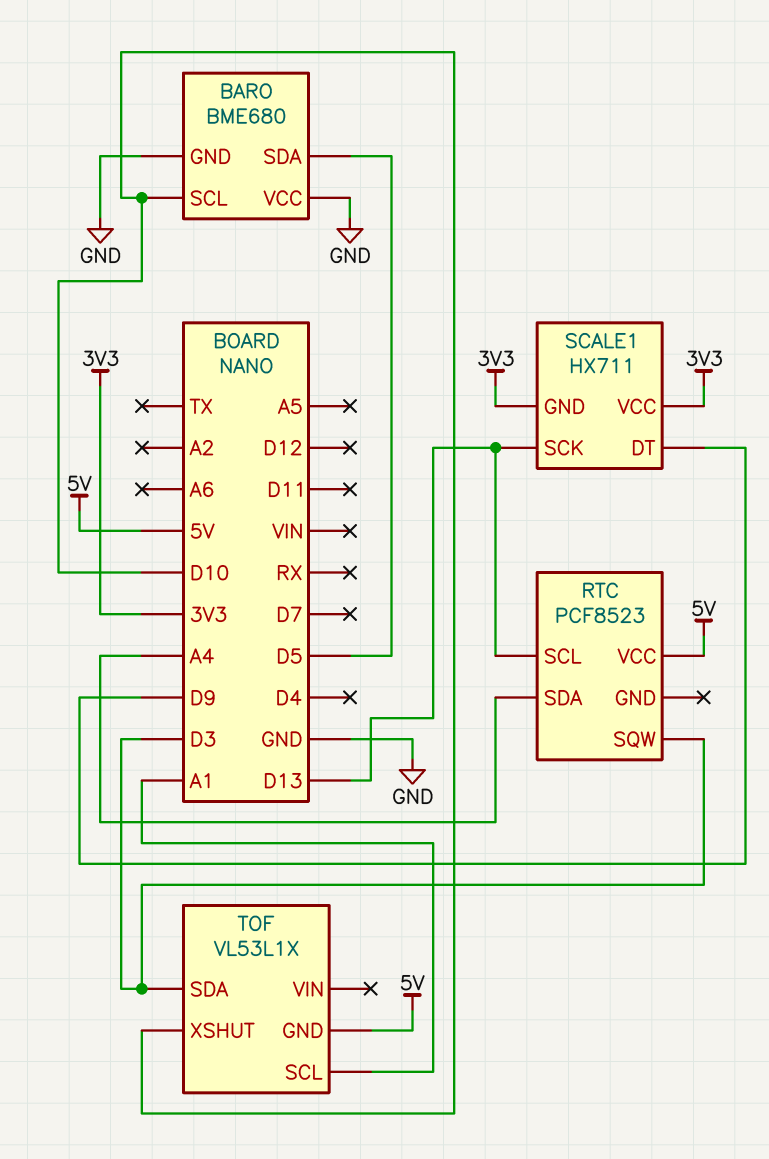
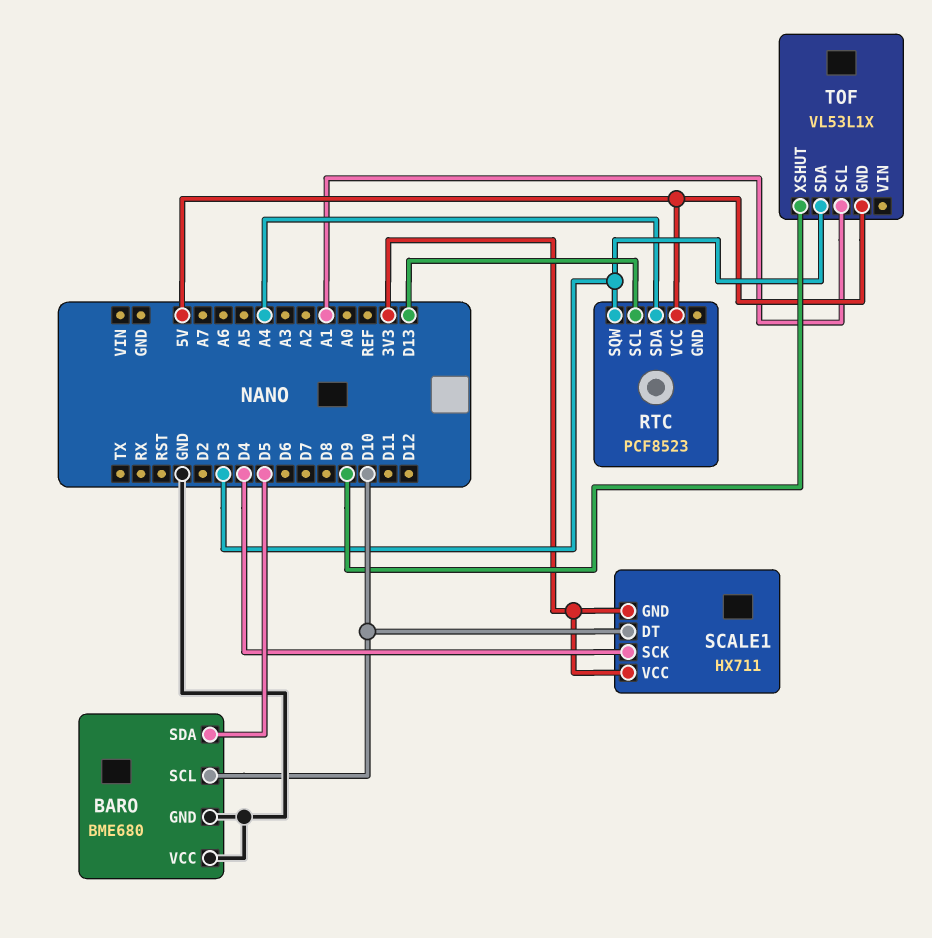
SCALE1 pin DT: D9 -> D10
SCALE1 pin SCK: D13 -> D4
TOF pin XSHUT: D10 -> D9

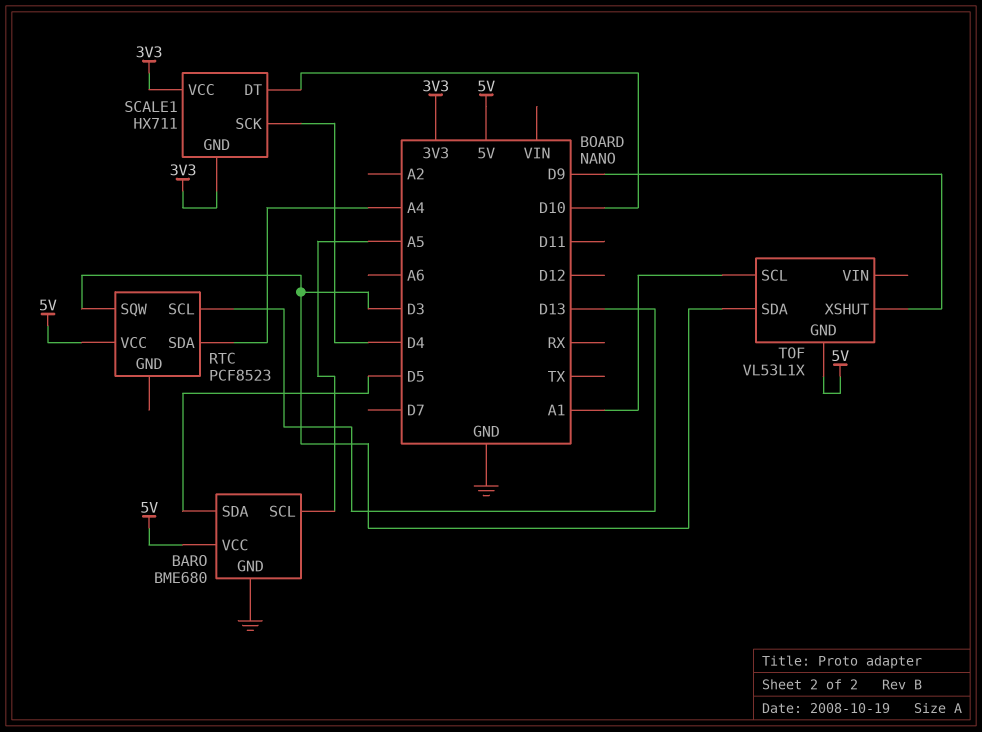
BARO pin SCL: D10 -> A5
BARO pin VCC: GND -> 5V

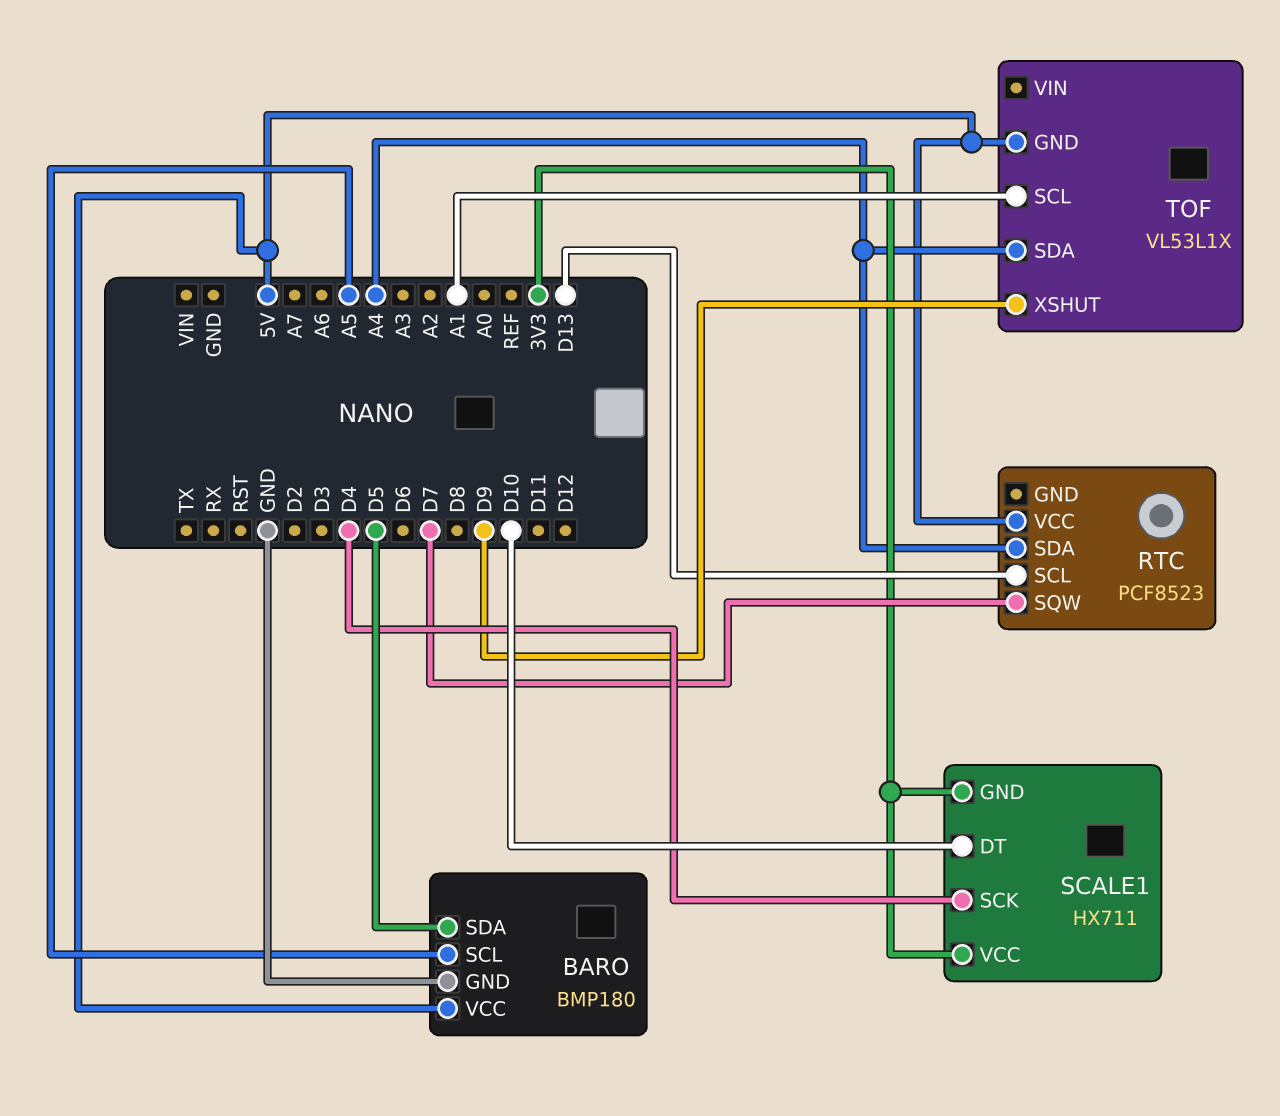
BARO: BME680 -> BMP180
RTC pin SQW: D3 -> D7
TOF pin SDA: D3 -> A4

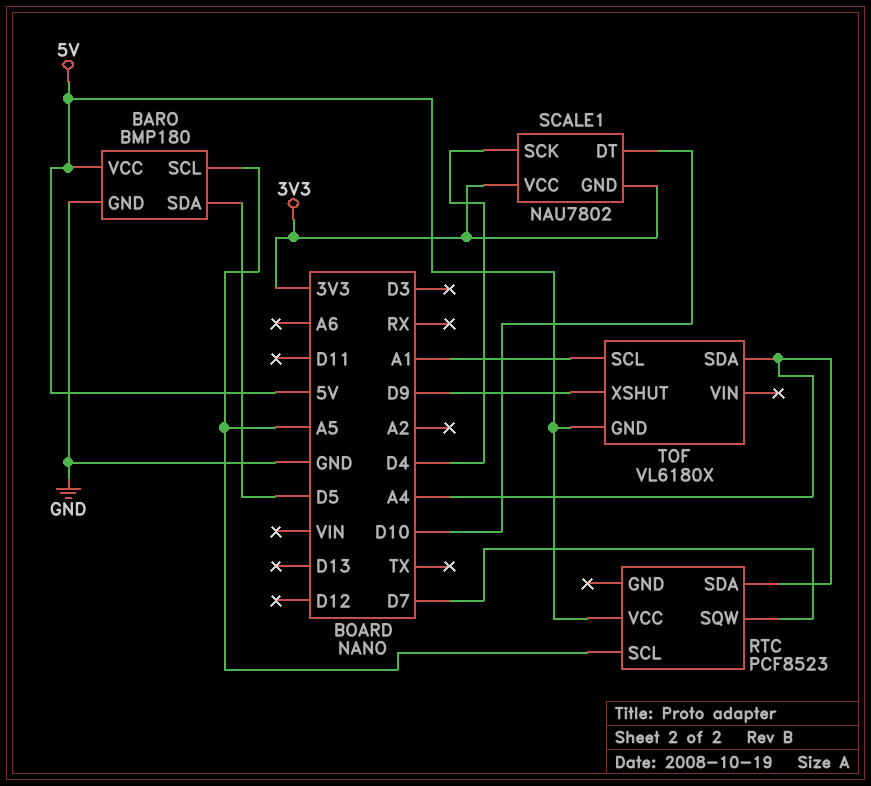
RTC pin SCL: D13 -> A5
SCALE1: HX711 -> NAU7802
TOF: VL53L1X -> VL6180X

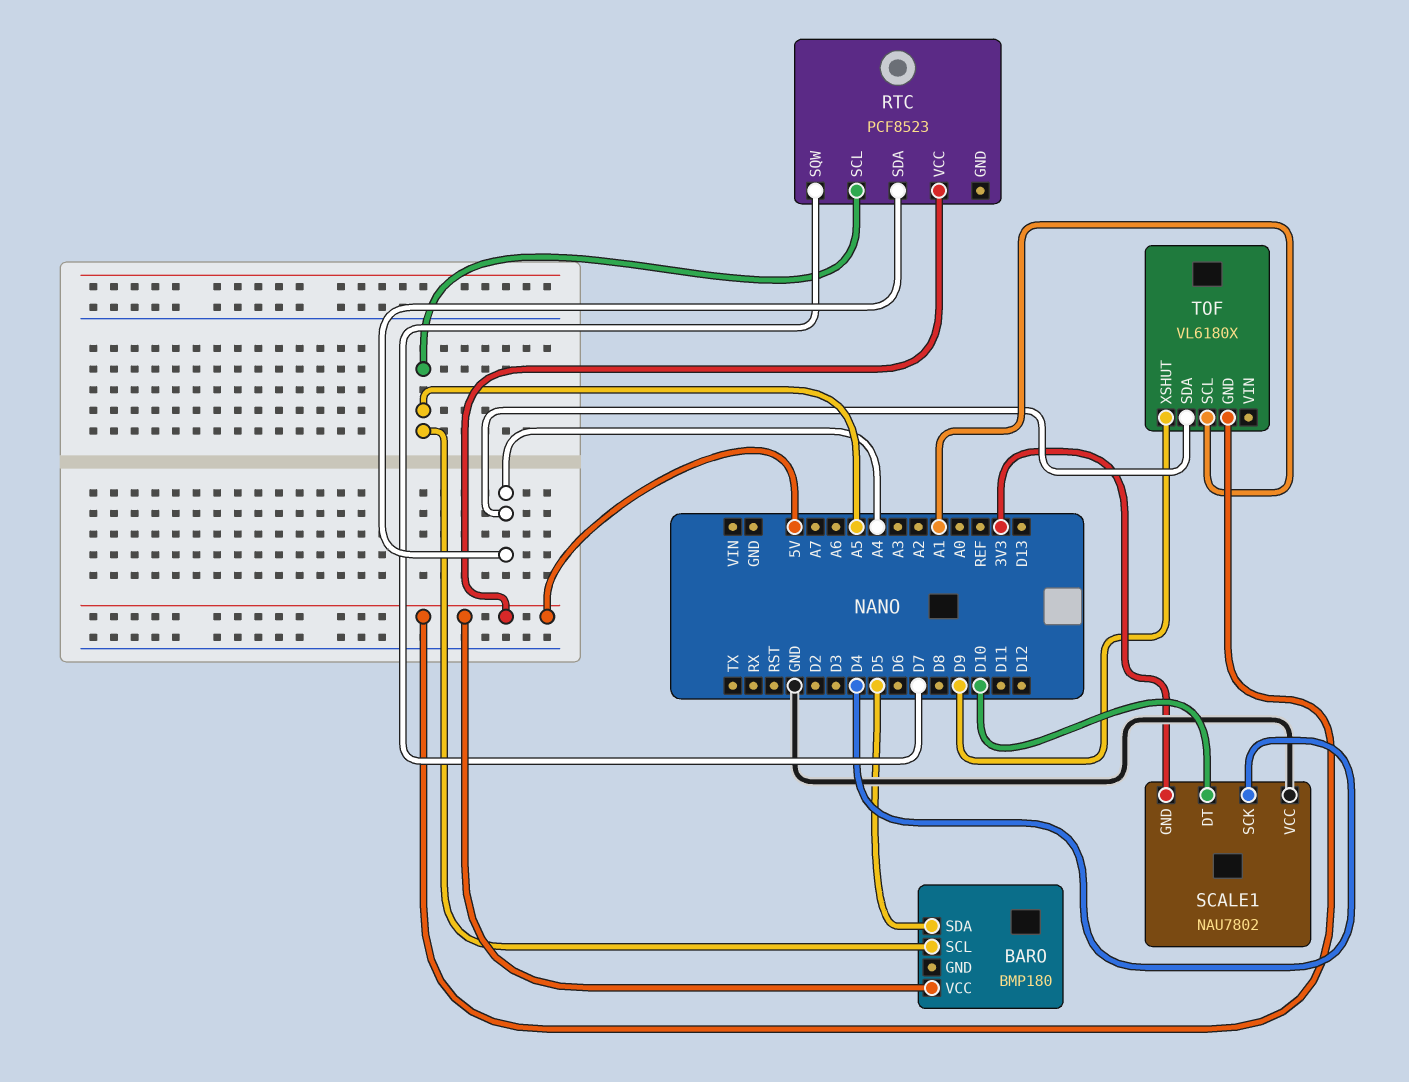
BARO pin GND: GND -> none
SCALE1 pin VCC: 3V3 -> GND

